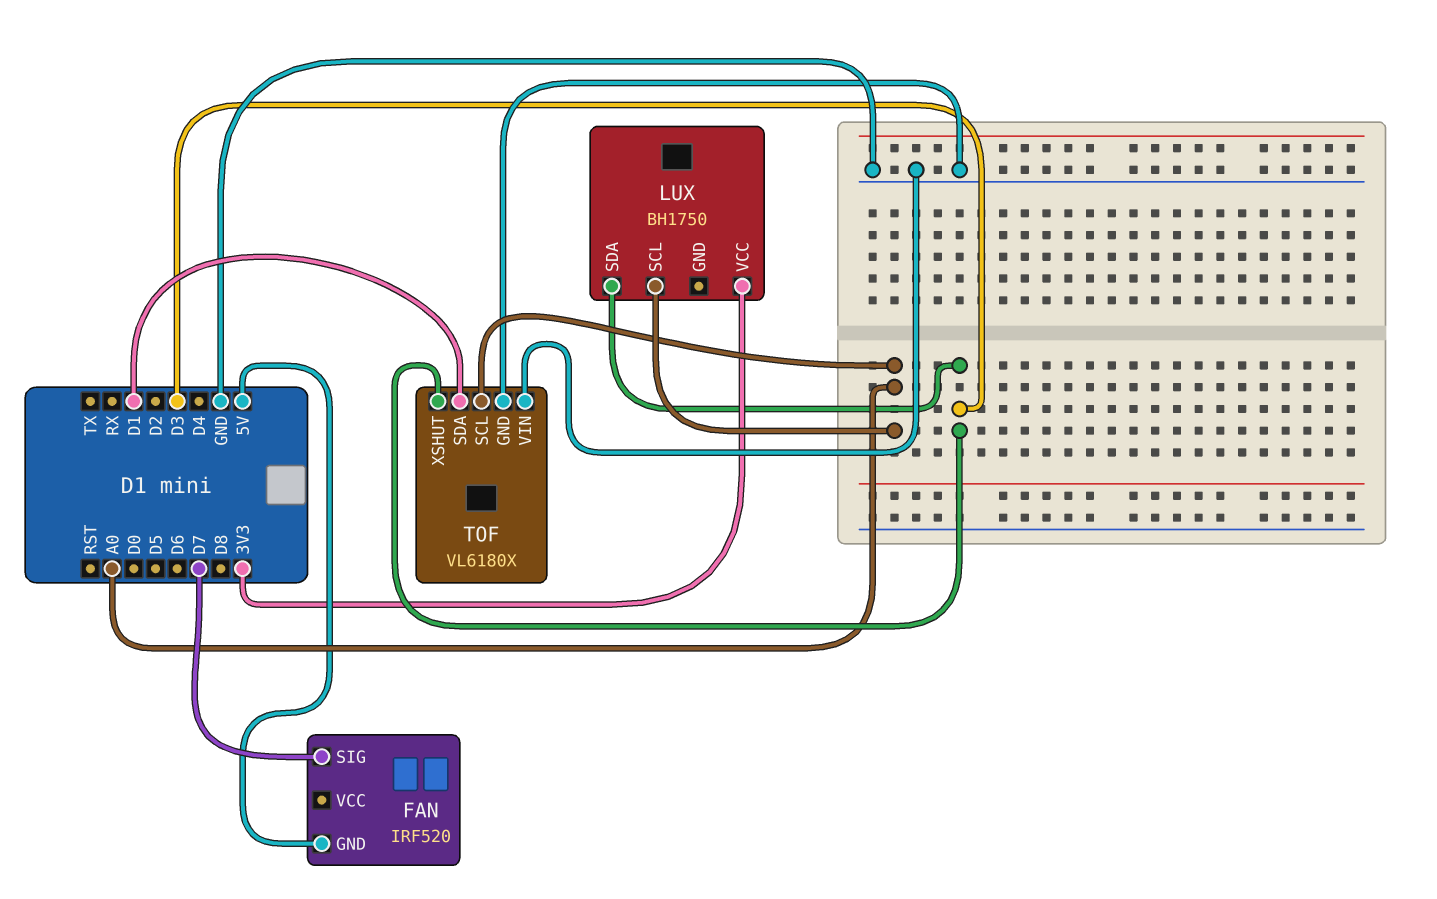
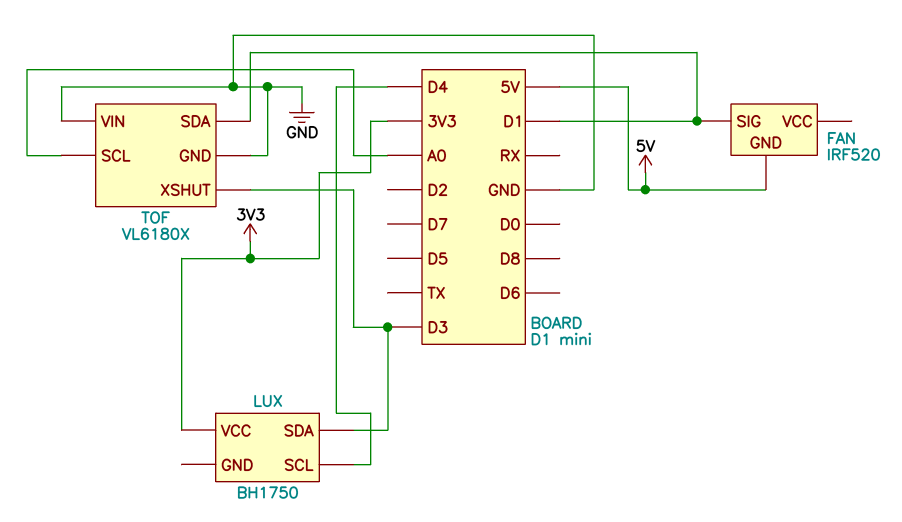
FAN pin SIG: D7 -> D1
LUX pin SCL: A0 -> D4

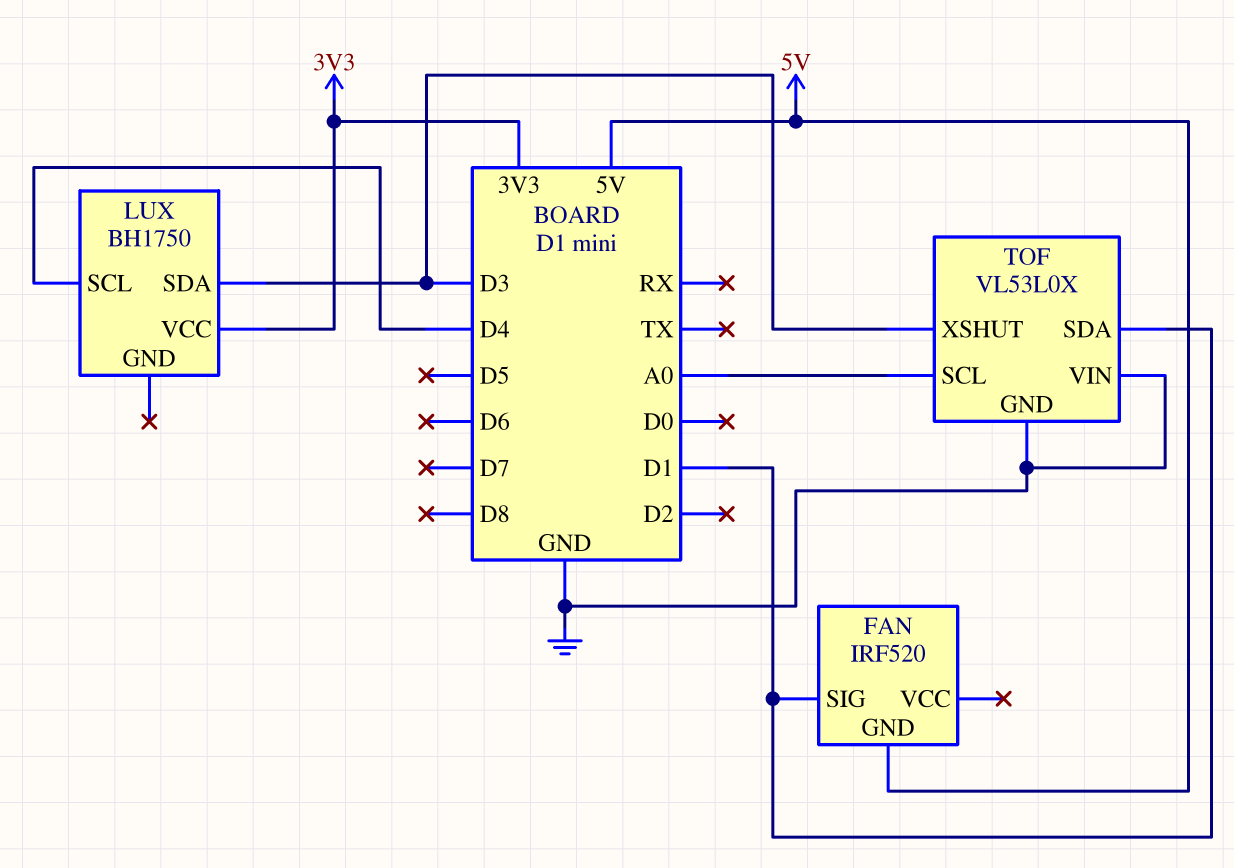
TOF: VL6180X -> VL53L0X

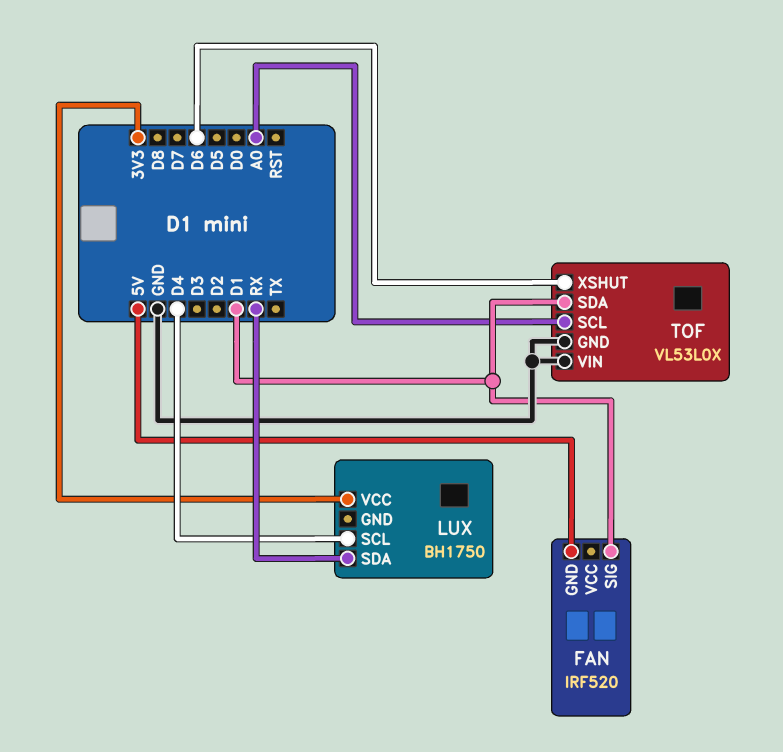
LUX pin SDA: D3 -> RX
TOF pin XSHUT: D3 -> D6

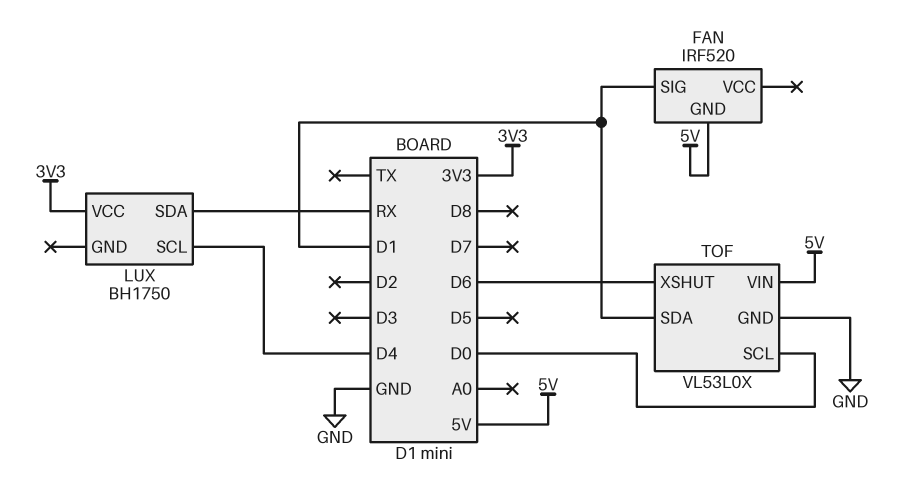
TOF pin SCL: A0 -> D0
TOF pin VIN: GND -> 5V

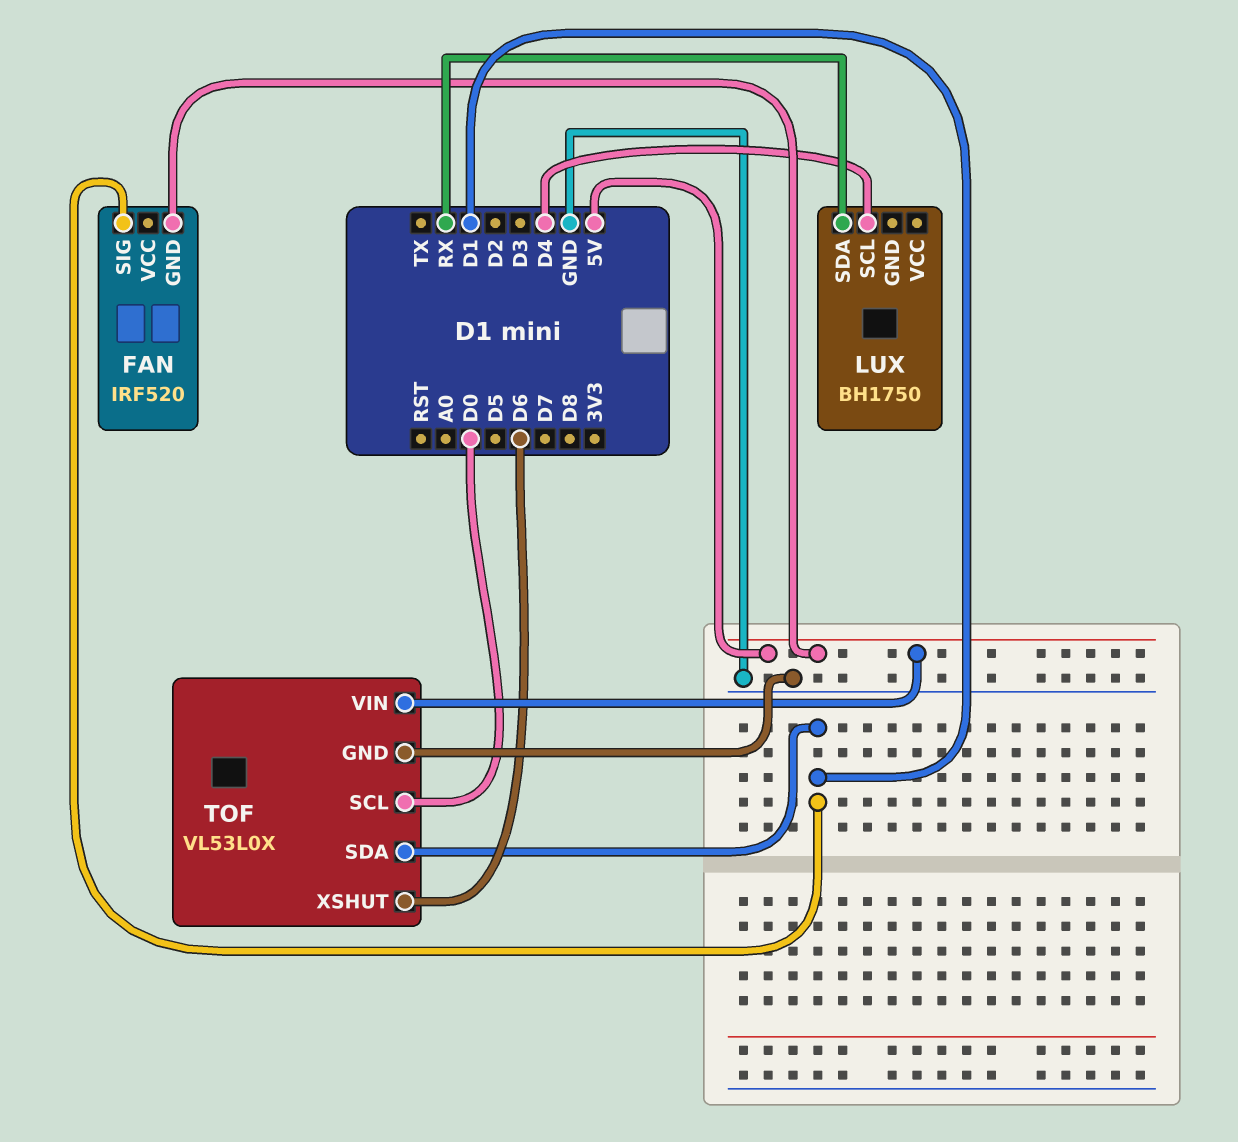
LUX pin VCC: 3V3 -> none

